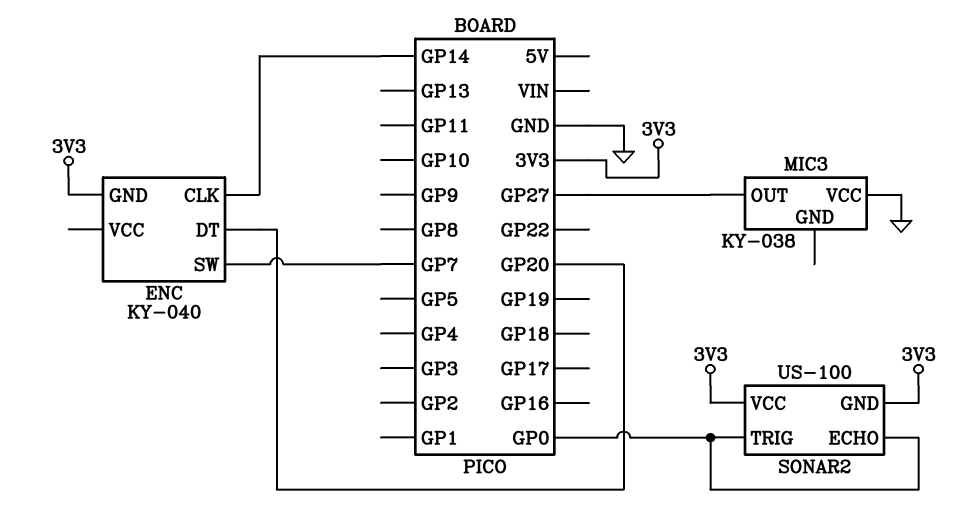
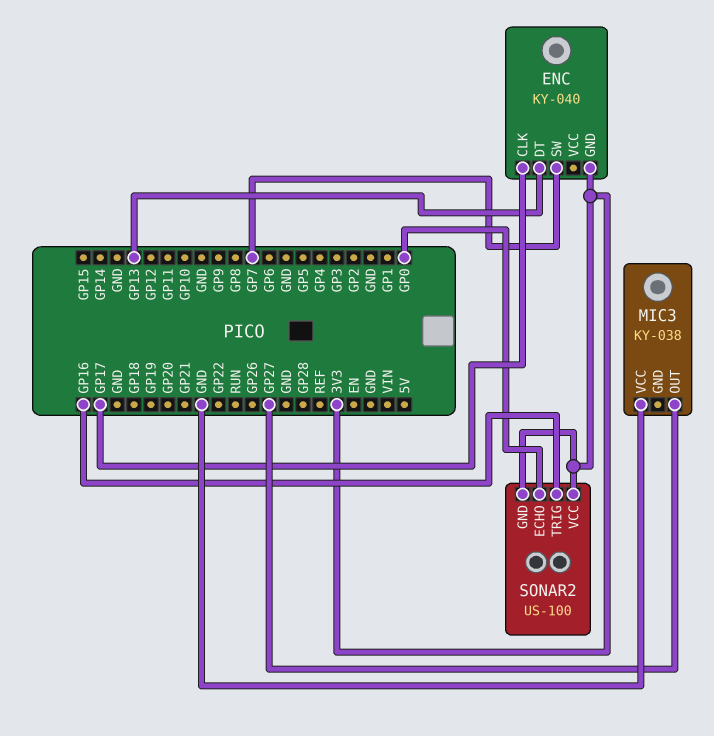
ENC pin CLK: GP14 -> GP17
ENC pin DT: GP20 -> GP13
SONAR2 pin TRIG: GP0 -> GP16

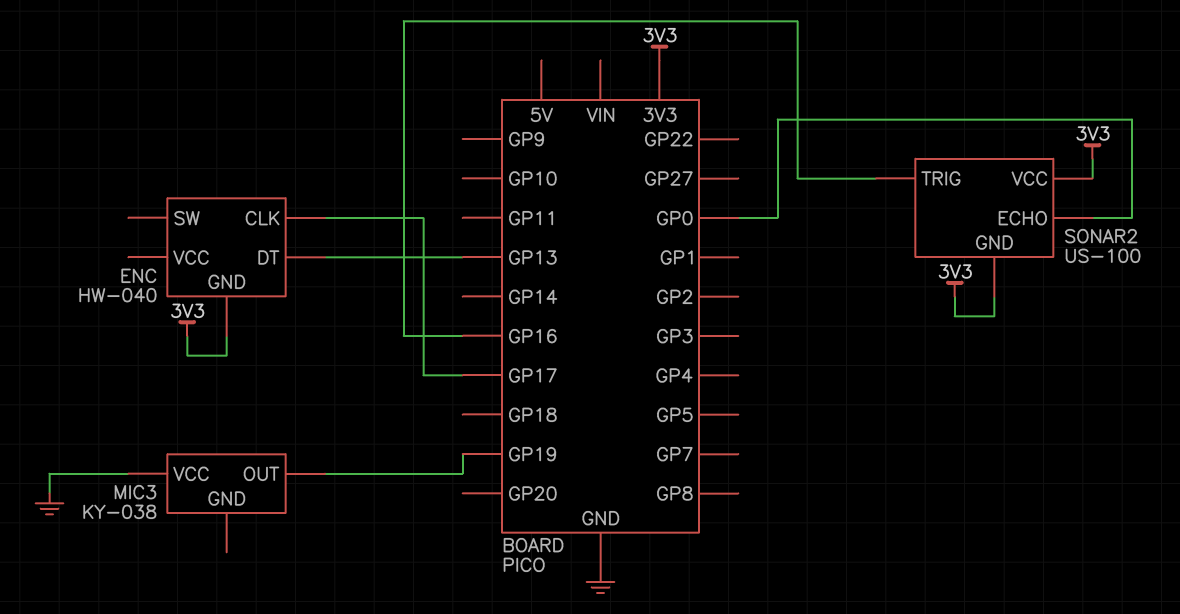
ENC: KY-040 -> HW-040
ENC pin SW: GP7 -> none
MIC3 pin OUT: GP27 -> GP19

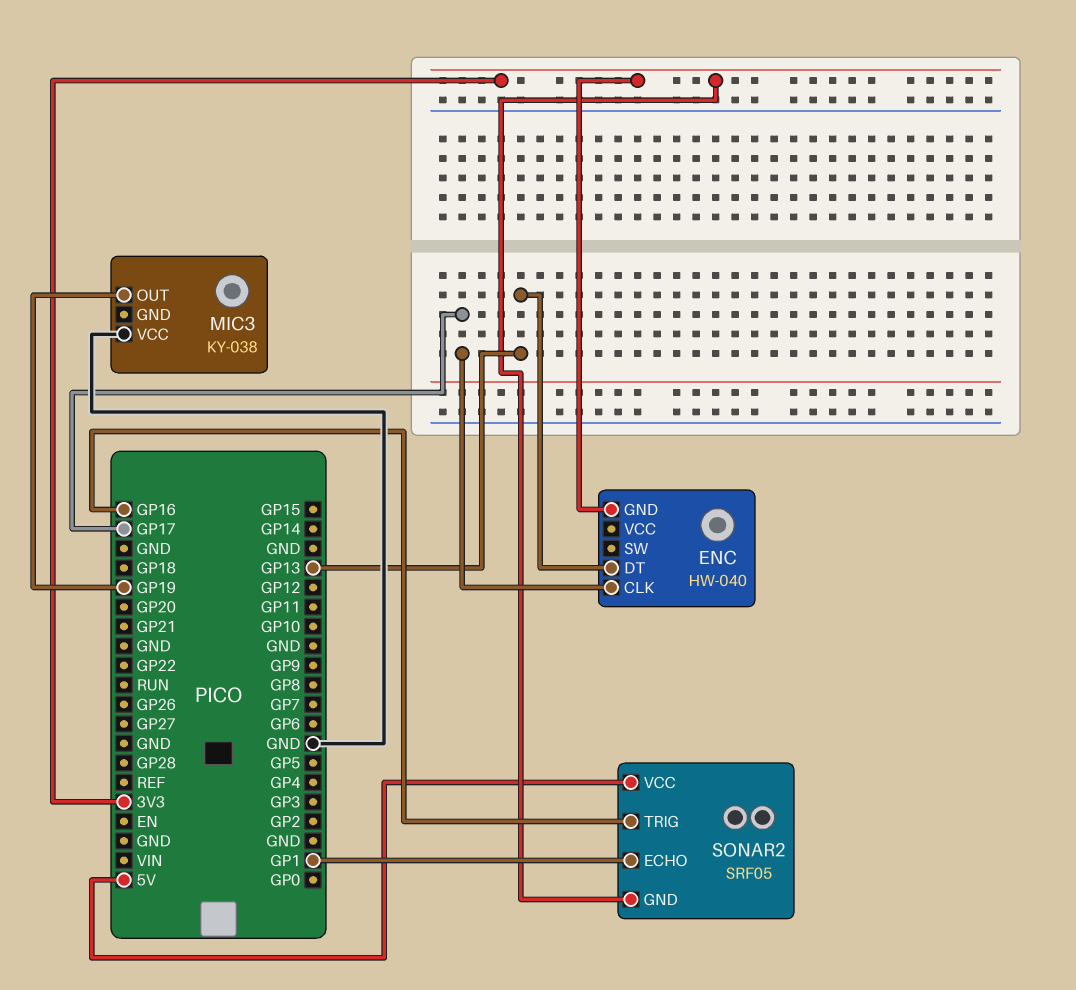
SONAR2: US-100 -> SRF05
SONAR2 pin ECHO: GP0 -> GP1
SONAR2 pin VCC: 3V3 -> 5V

